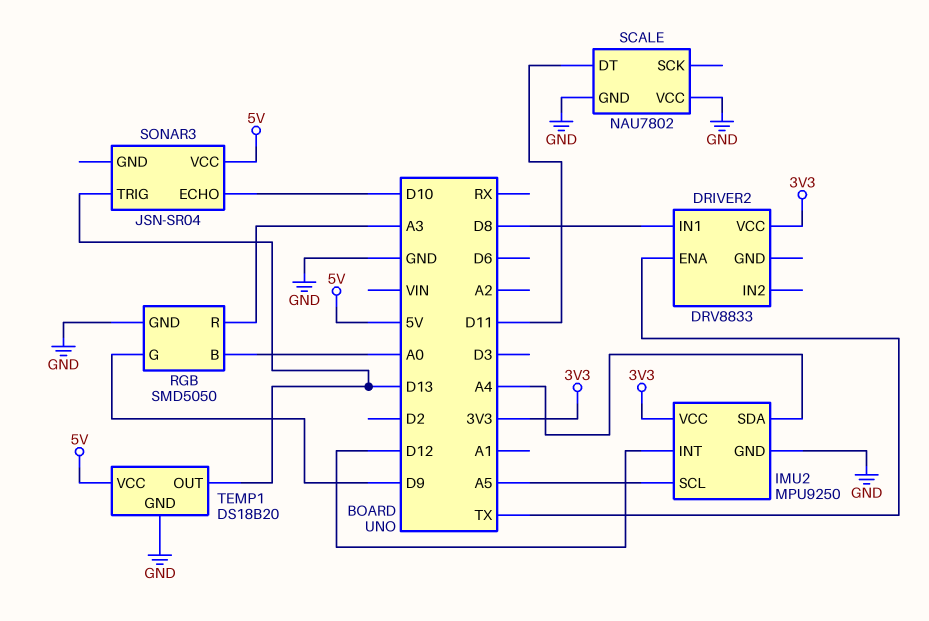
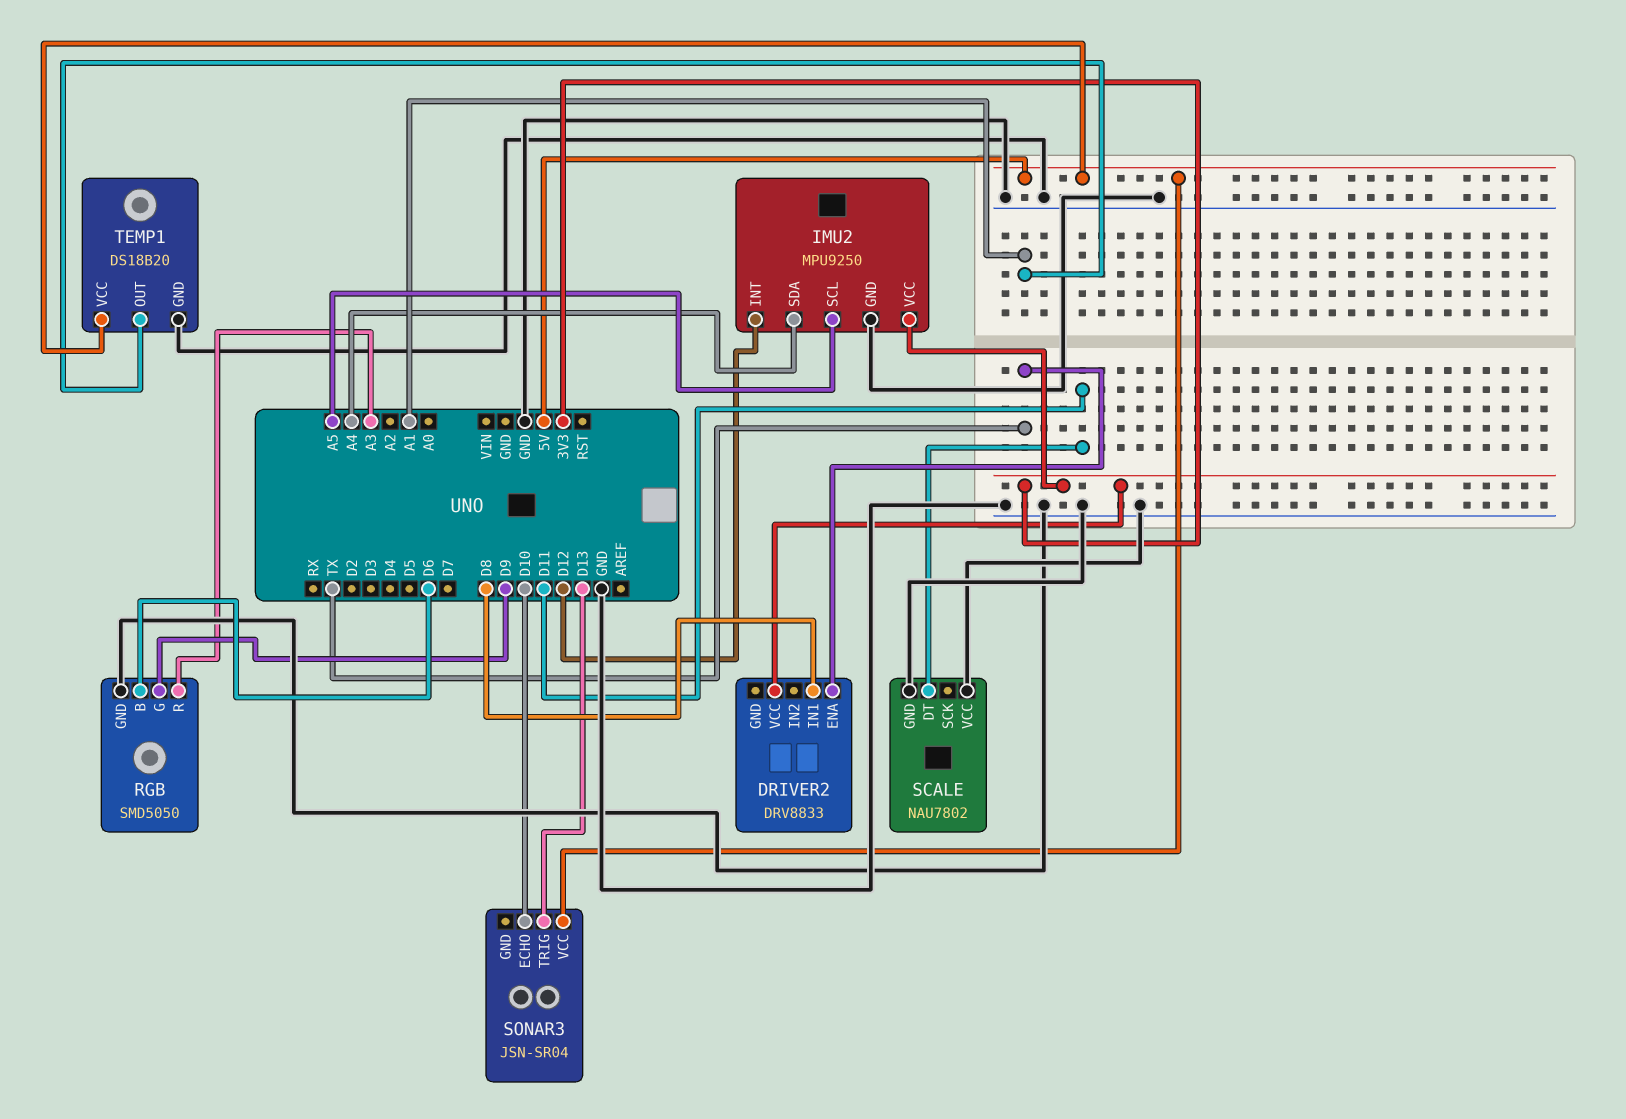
RGB pin B: A0 -> D6
TEMP1 pin OUT: D13 -> A1

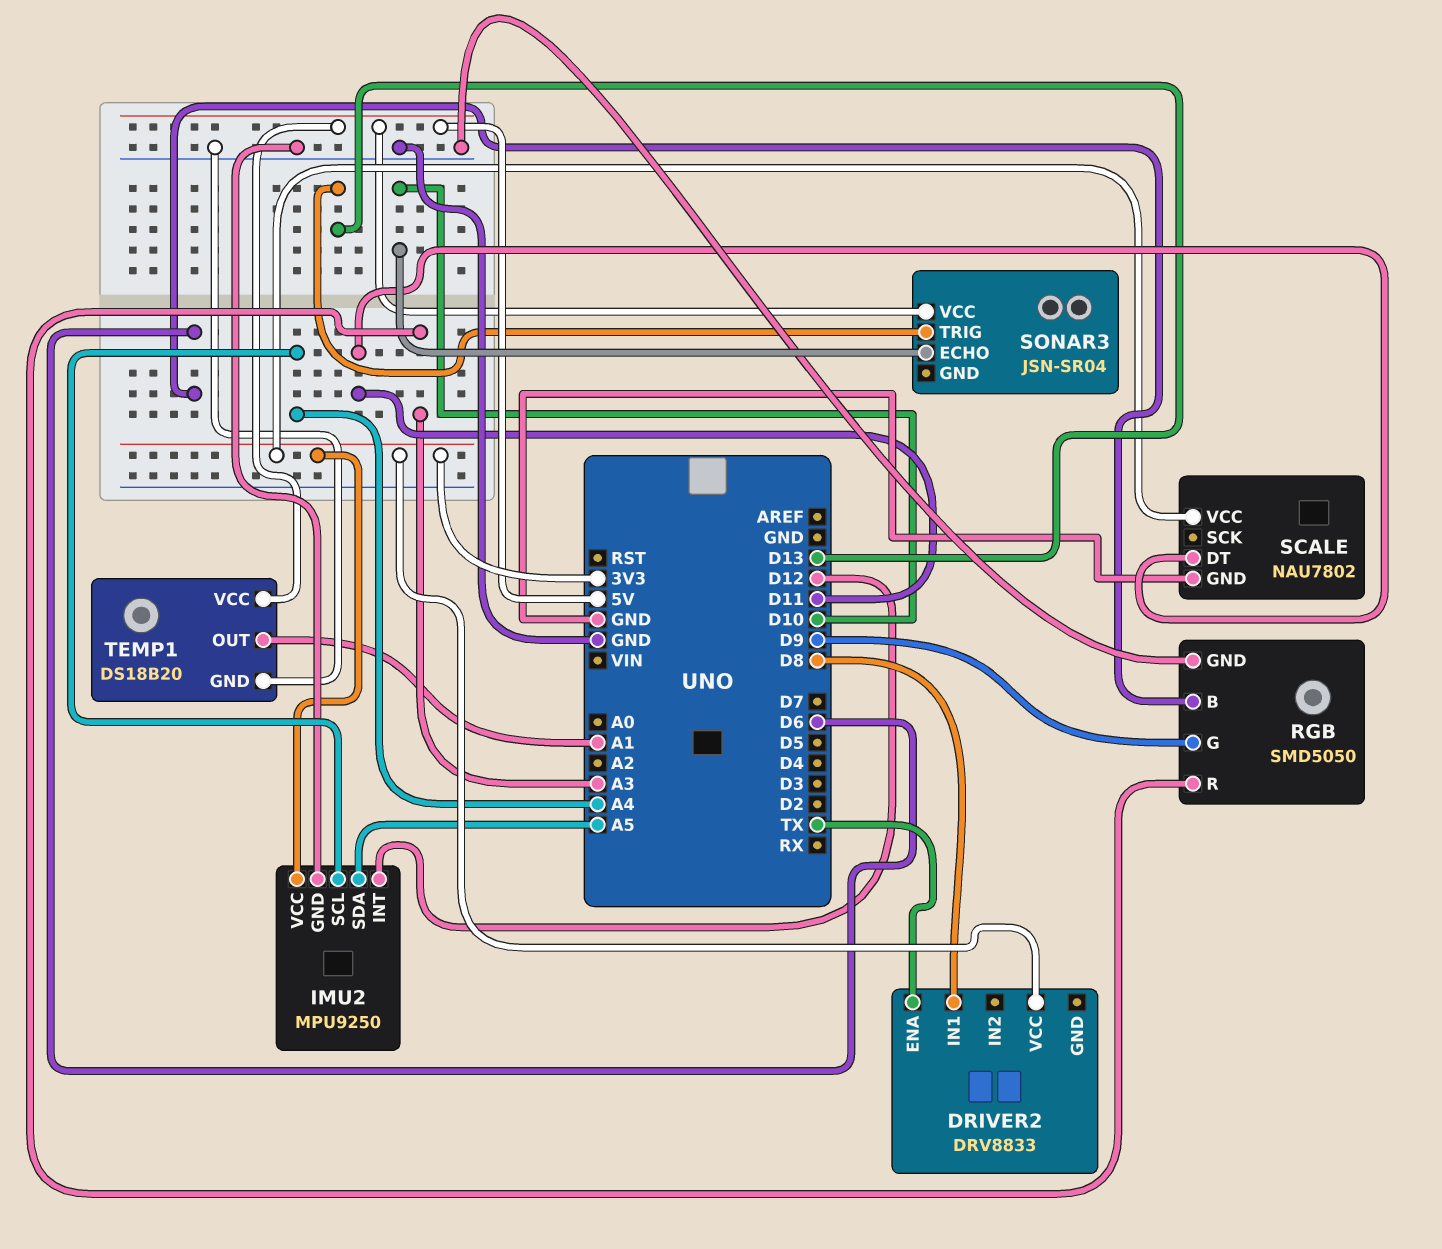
IMU2 pin SCL: A5 -> A4
IMU2 pin SDA: A4 -> A5
SCALE pin VCC: GND -> 3V3

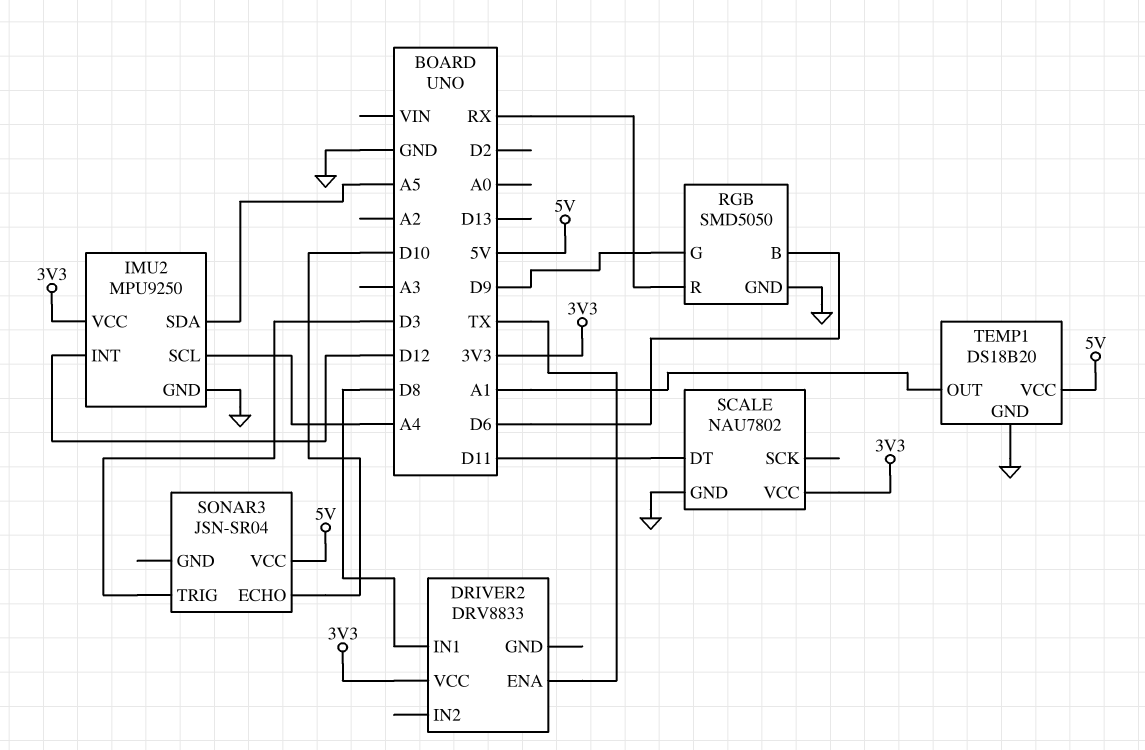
RGB pin R: A3 -> RX
SONAR3 pin TRIG: D13 -> D3

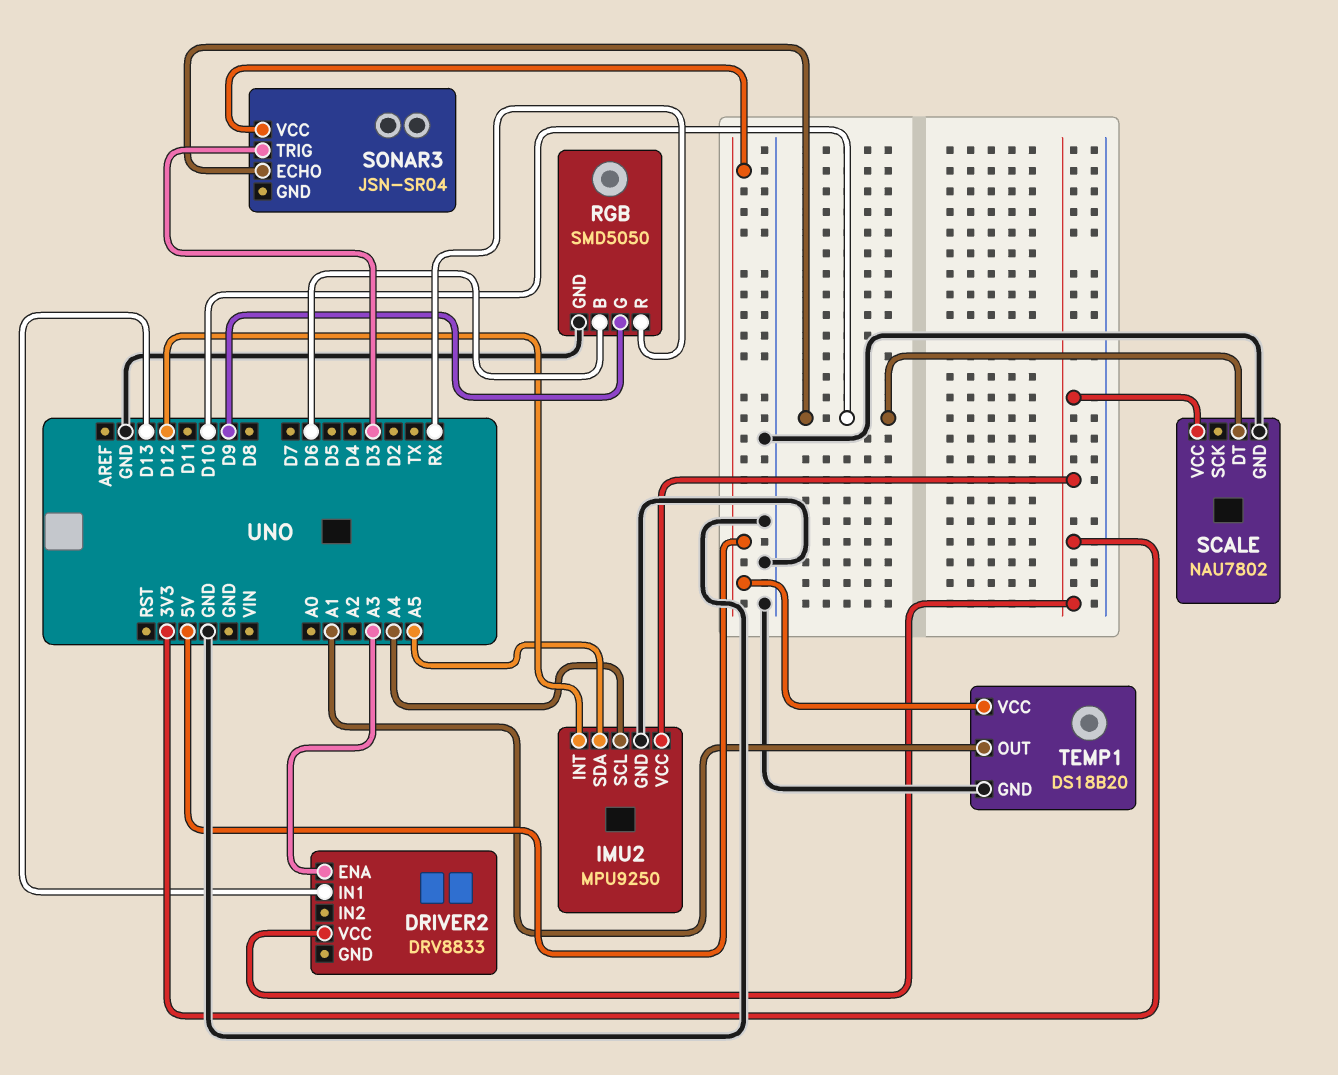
DRIVER2 pin ENA: TX -> A3
DRIVER2 pin IN1: D8 -> D13
SCALE pin DT: D11 -> D10

